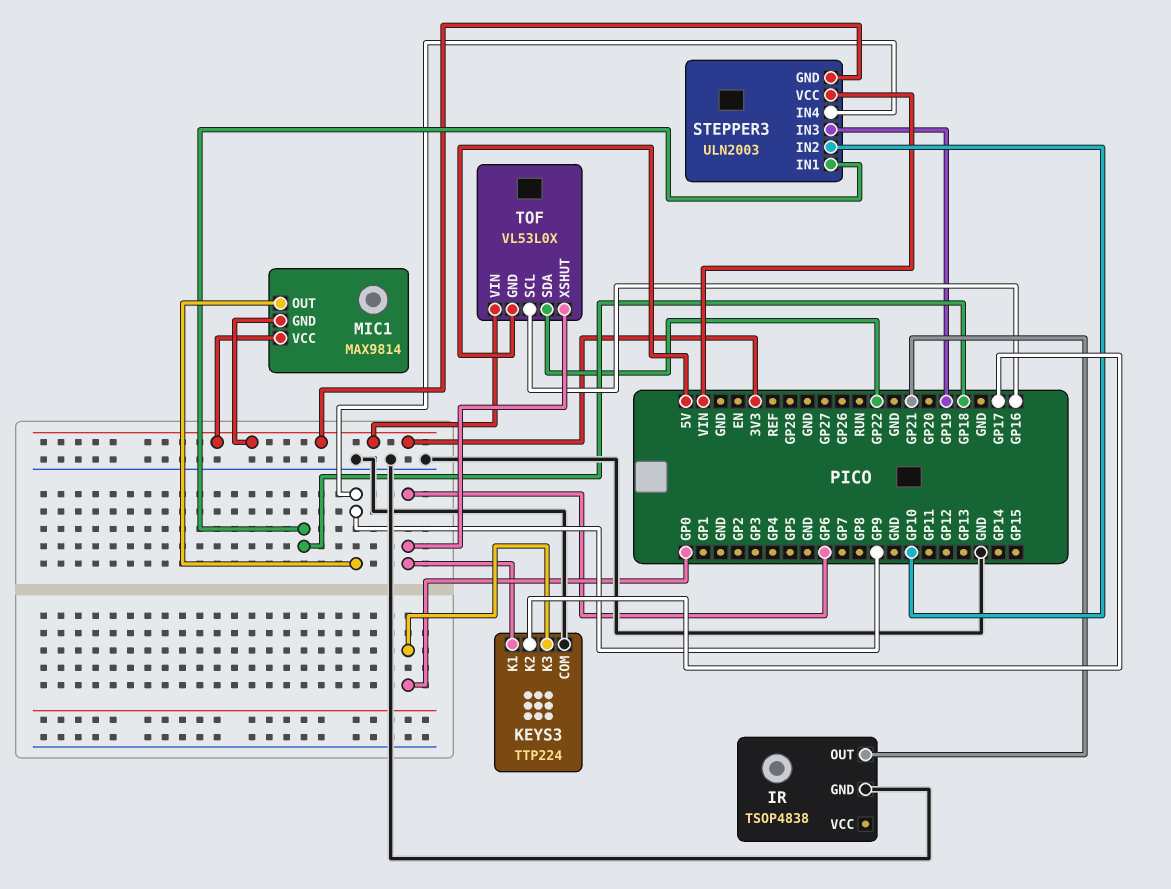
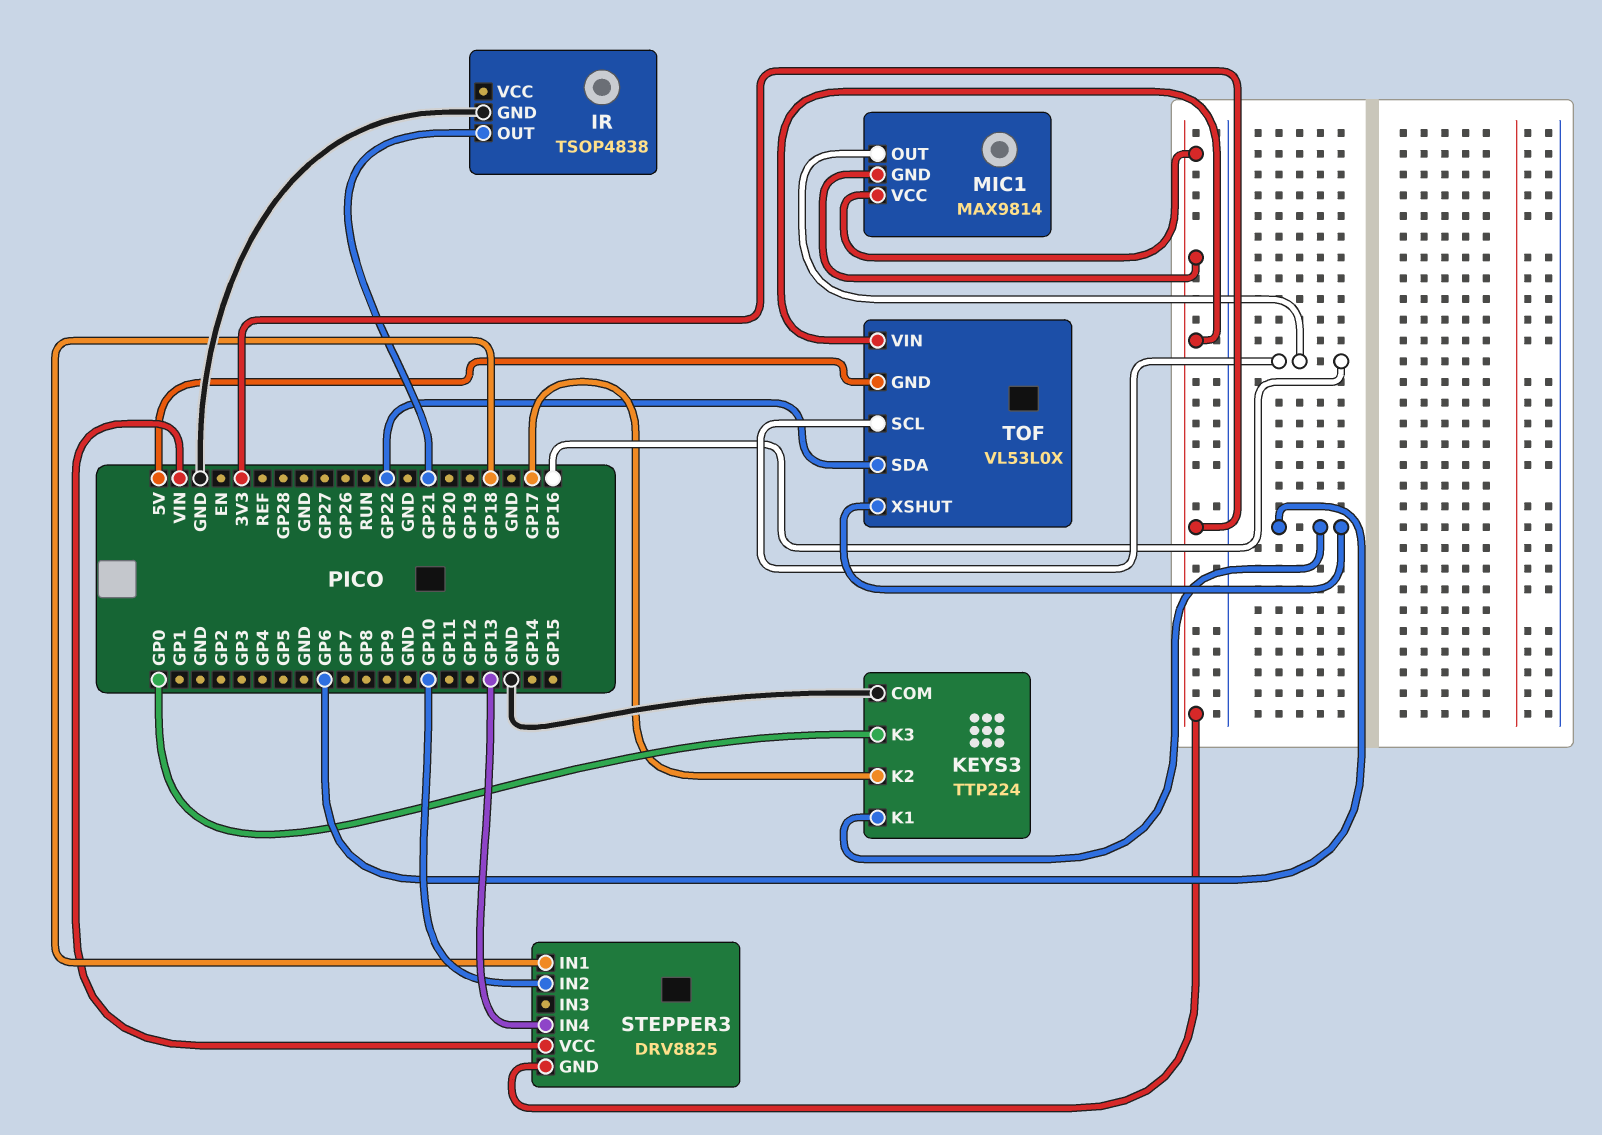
MIC1 pin OUT: GP9 -> GP16
STEPPER3: ULN2003 -> DRV8825
STEPPER3 pin IN3: GP19 -> none
STEPPER3 pin IN4: GP9 -> GP13

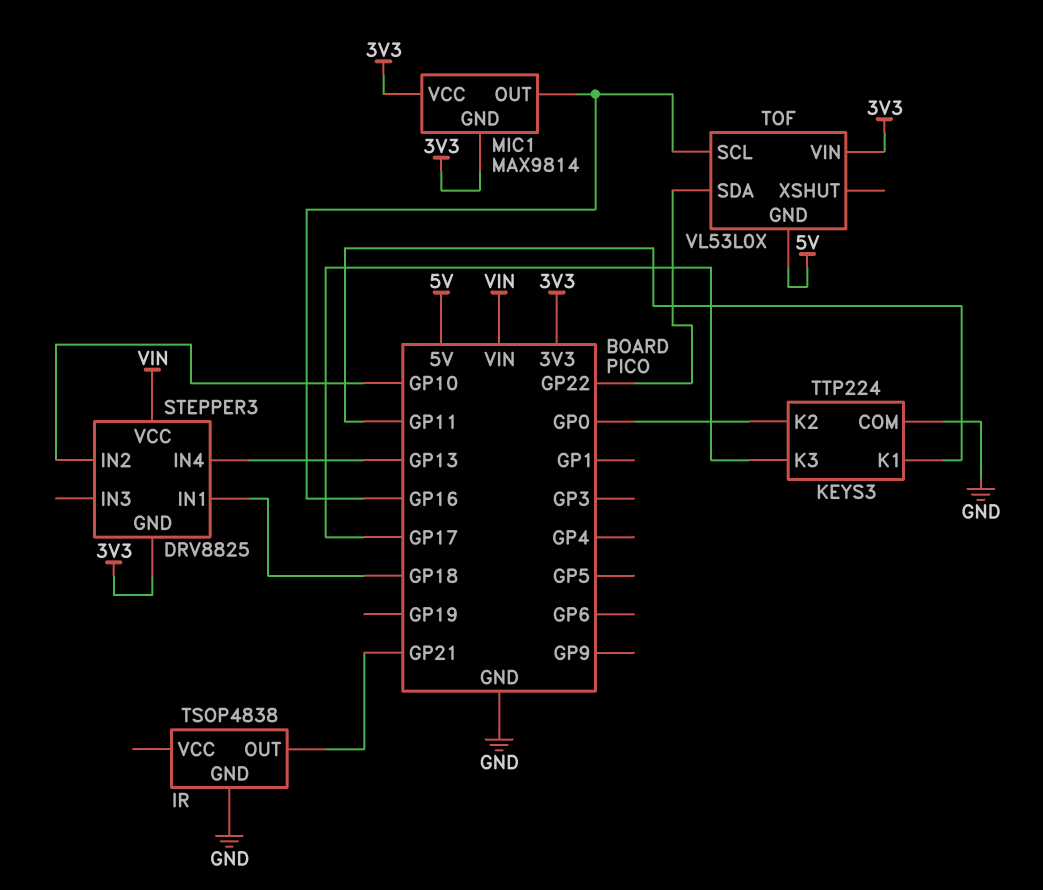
KEYS3 pin K1: GP6 -> GP11
KEYS3 pin K2: GP17 -> GP0
KEYS3 pin K3: GP0 -> GP17
TOF pin XSHUT: GP6 -> none

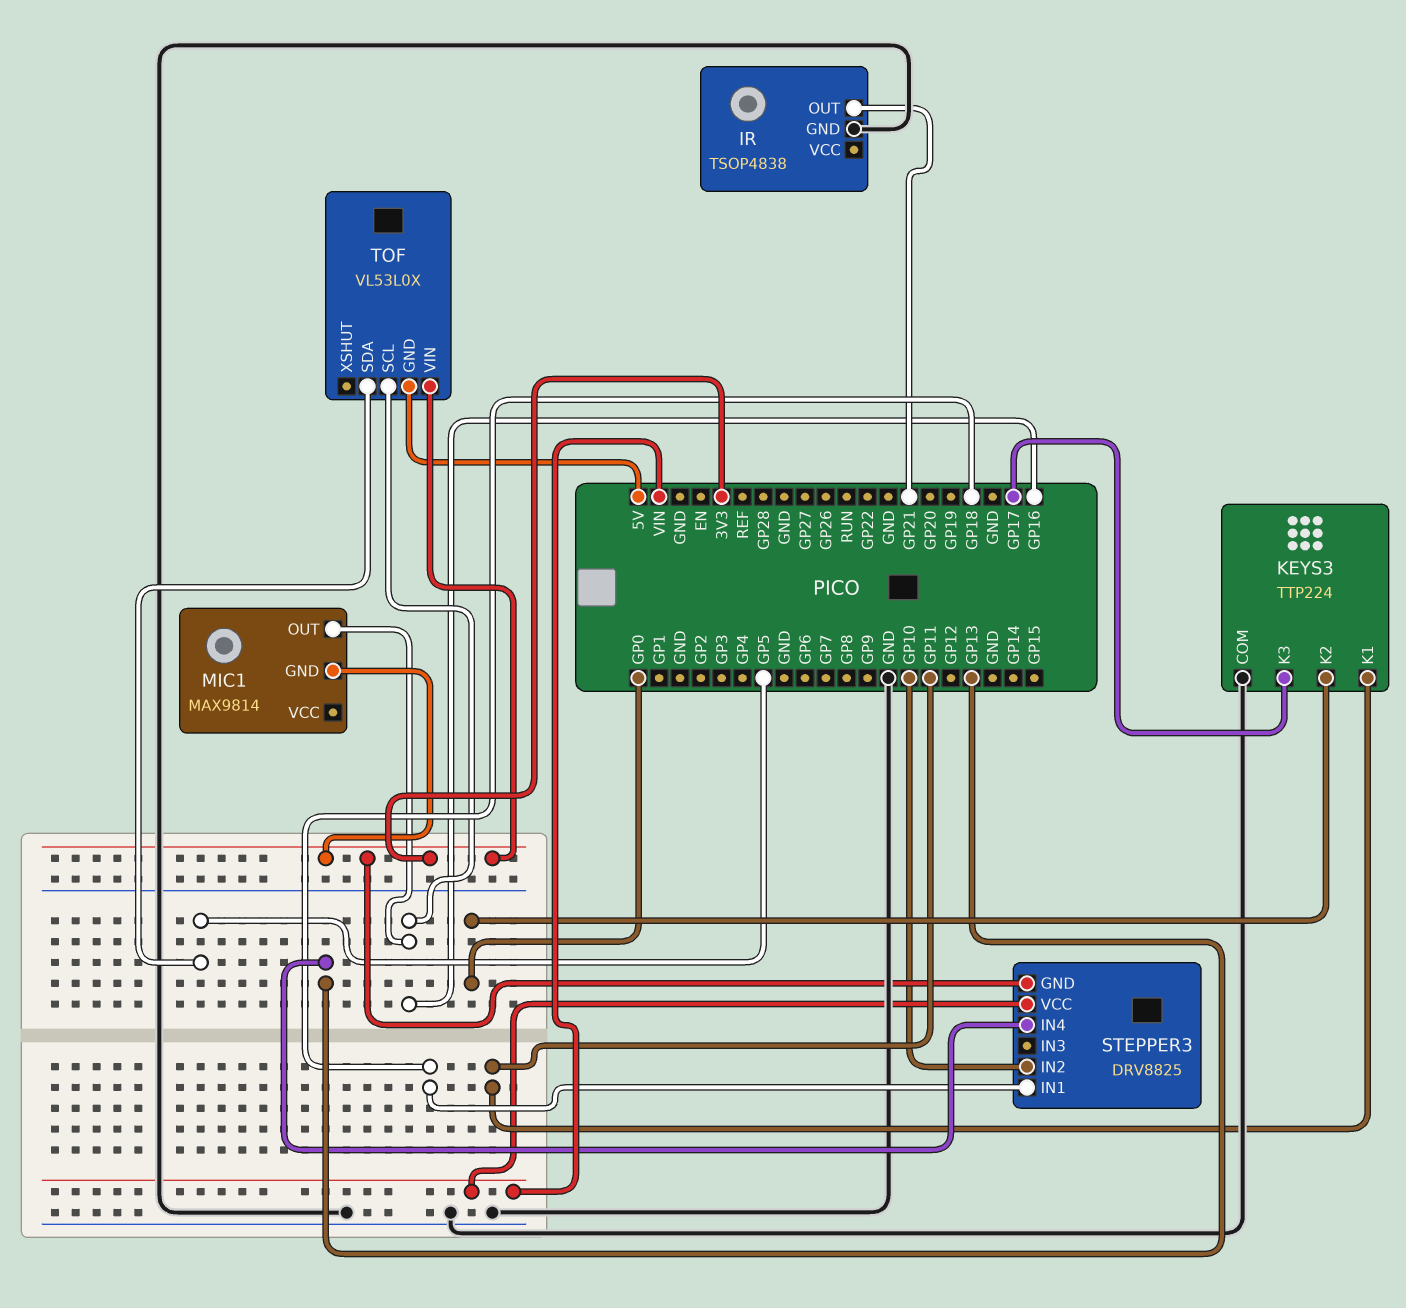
MIC1 pin VCC: 3V3 -> none
TOF pin SDA: GP22 -> GP5

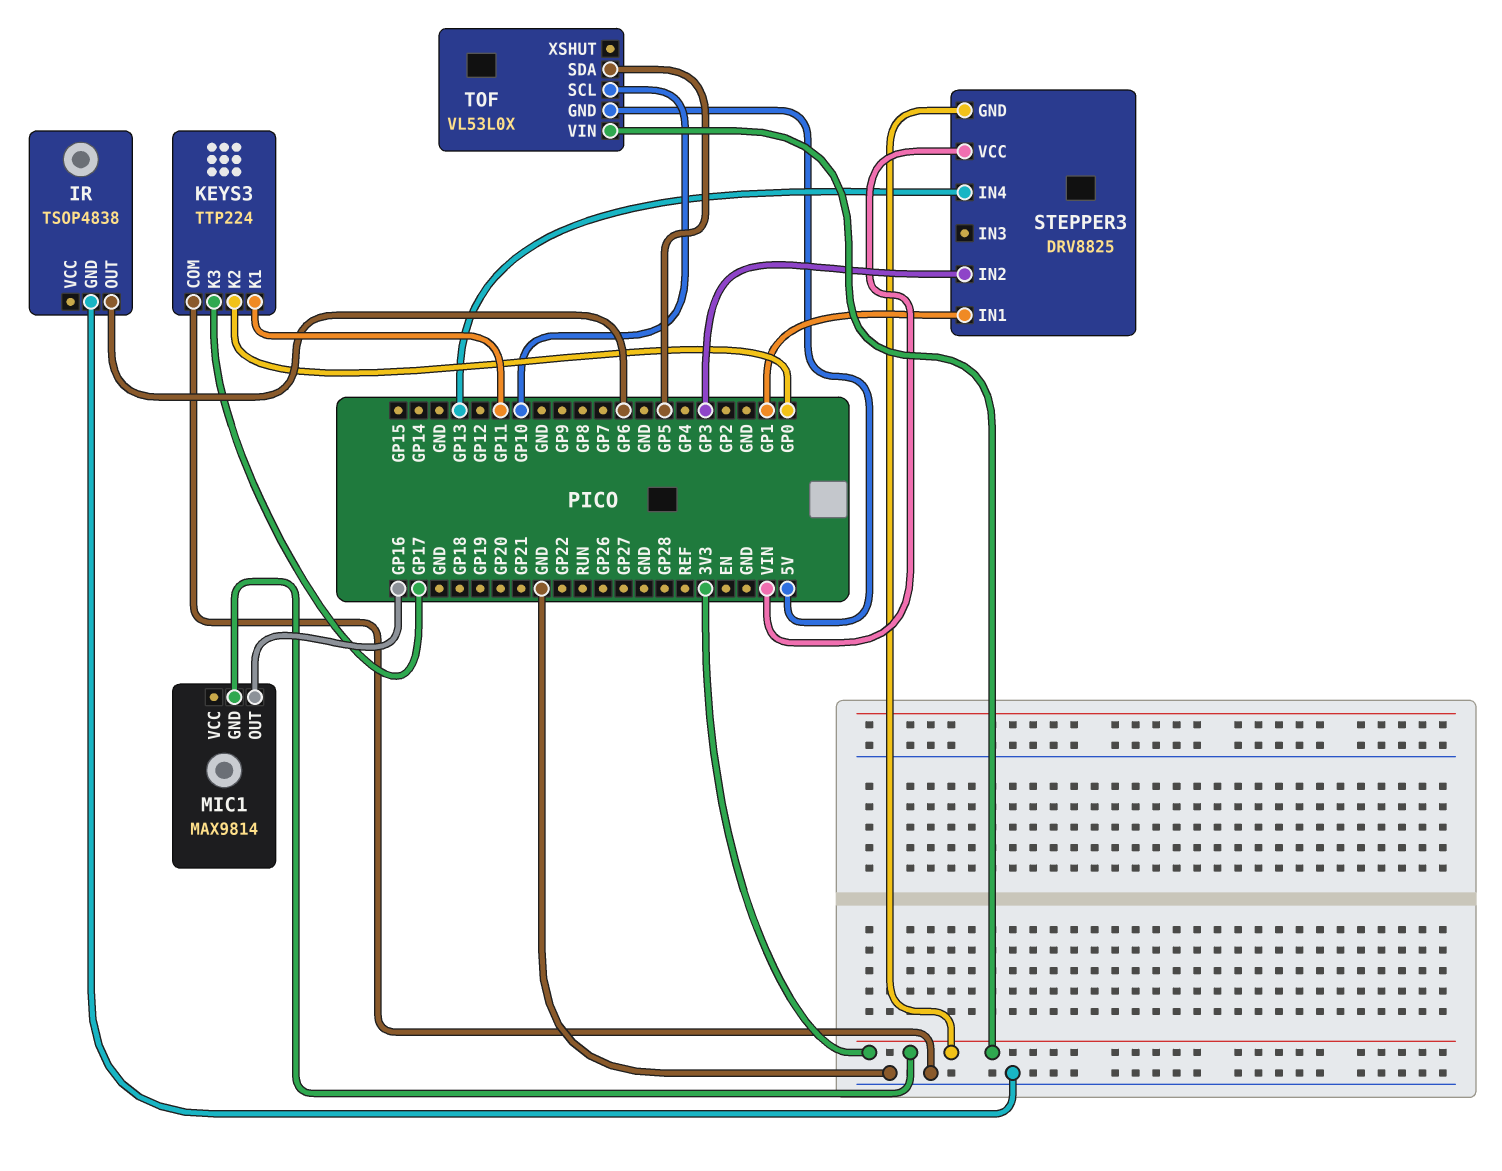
IR pin OUT: GP21 -> GP6
STEPPER3 pin IN1: GP18 -> GP1
STEPPER3 pin IN2: GP10 -> GP3
TOF pin SCL: GP16 -> GP10

